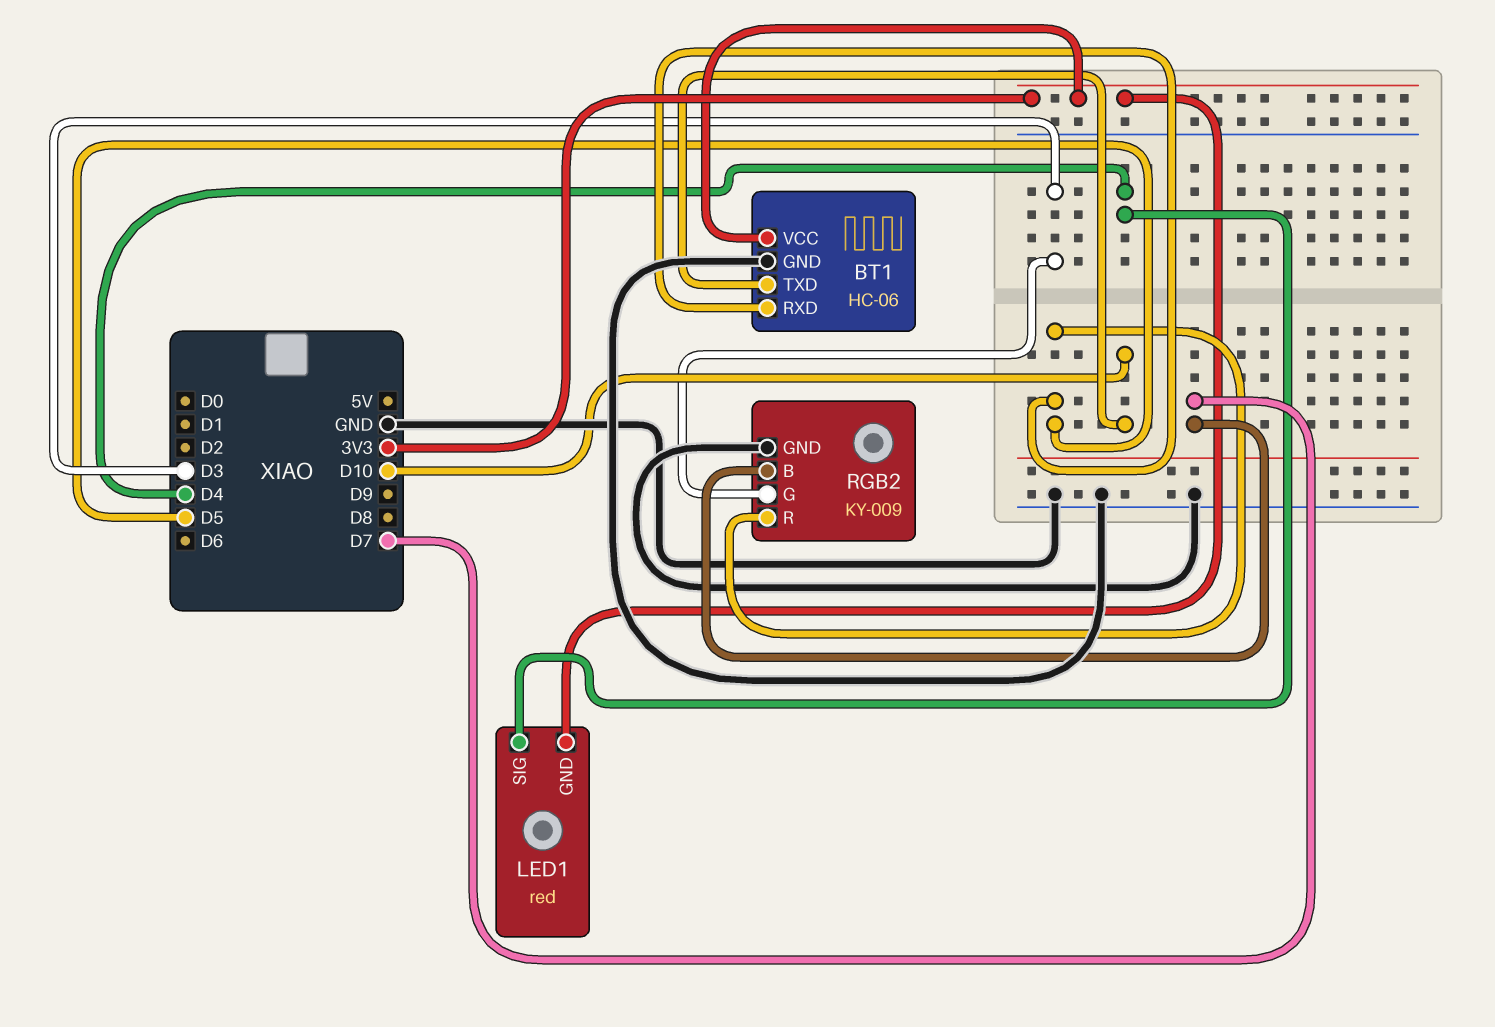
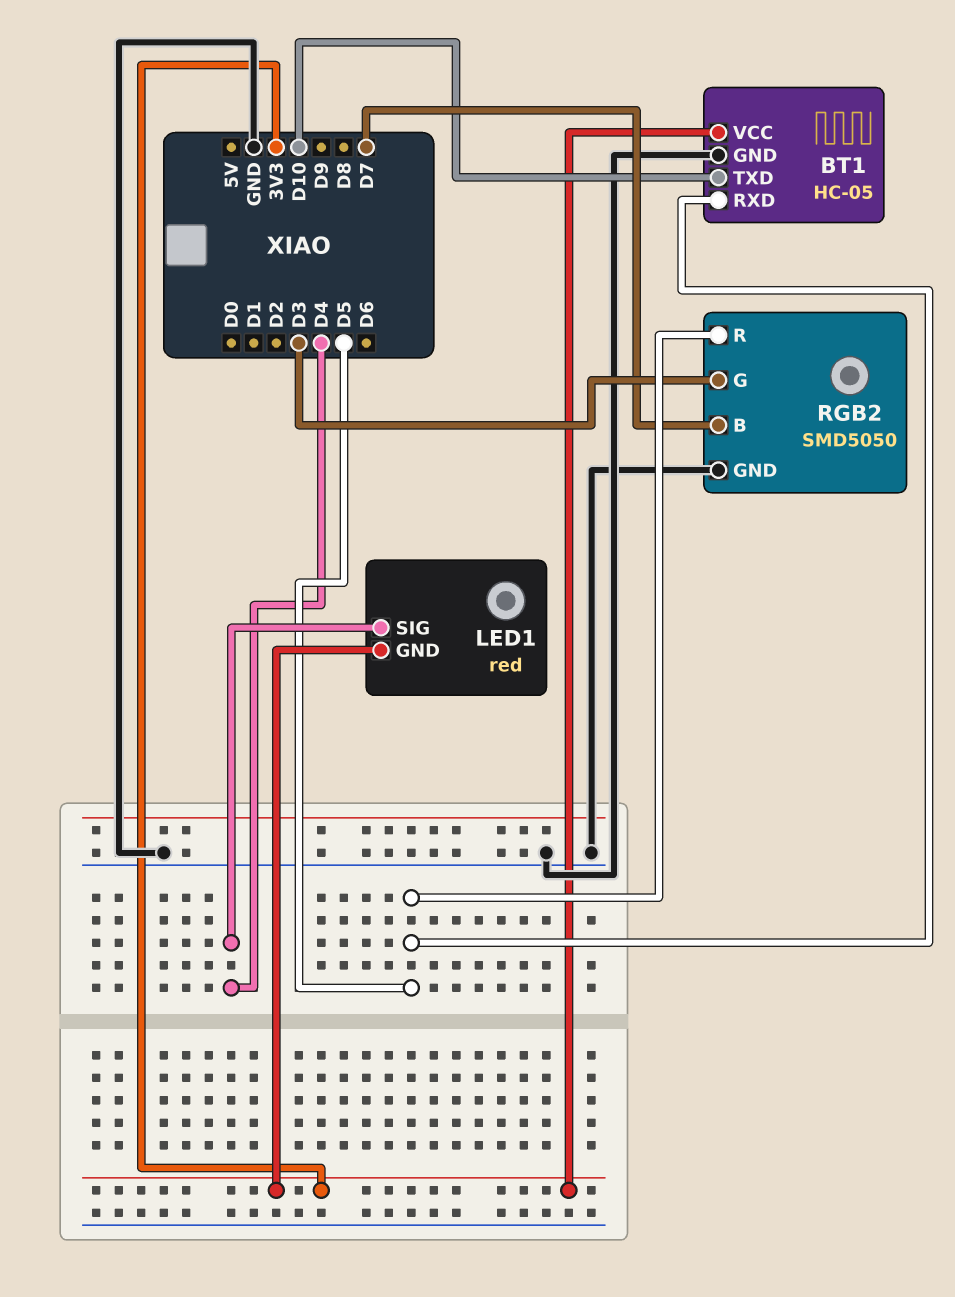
BT1: HC-06 -> HC-05
RGB2: KY-009 -> SMD5050

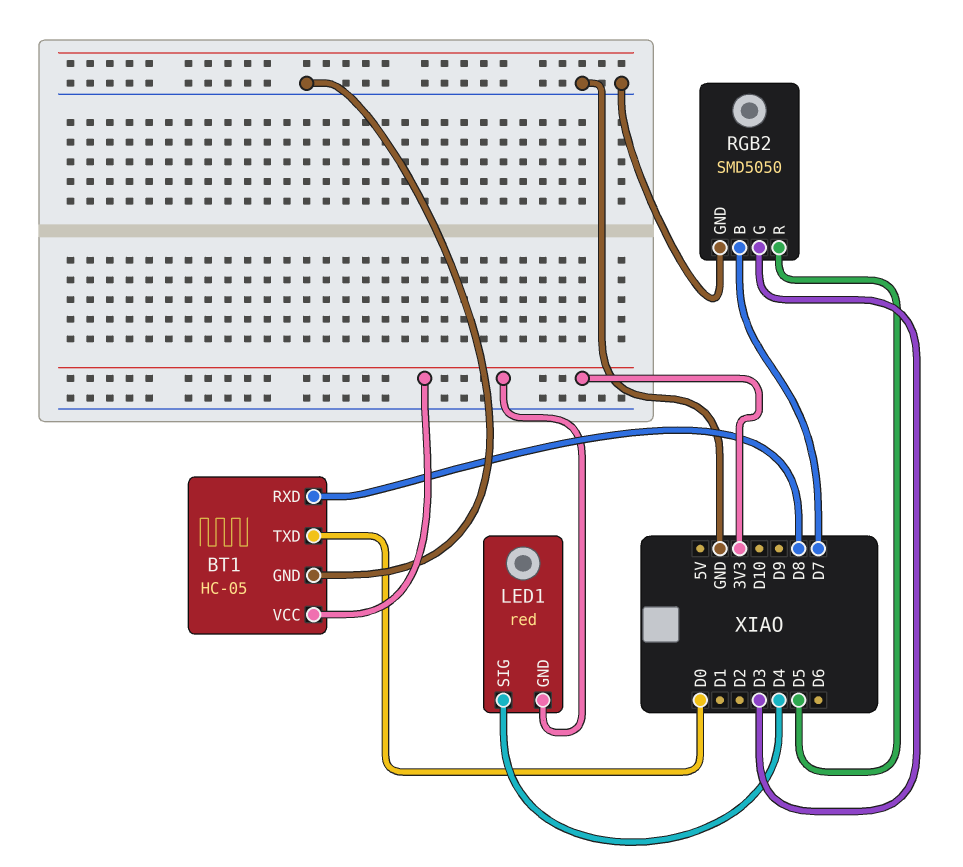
BT1 pin RXD: D5 -> D8
BT1 pin TXD: D10 -> D0

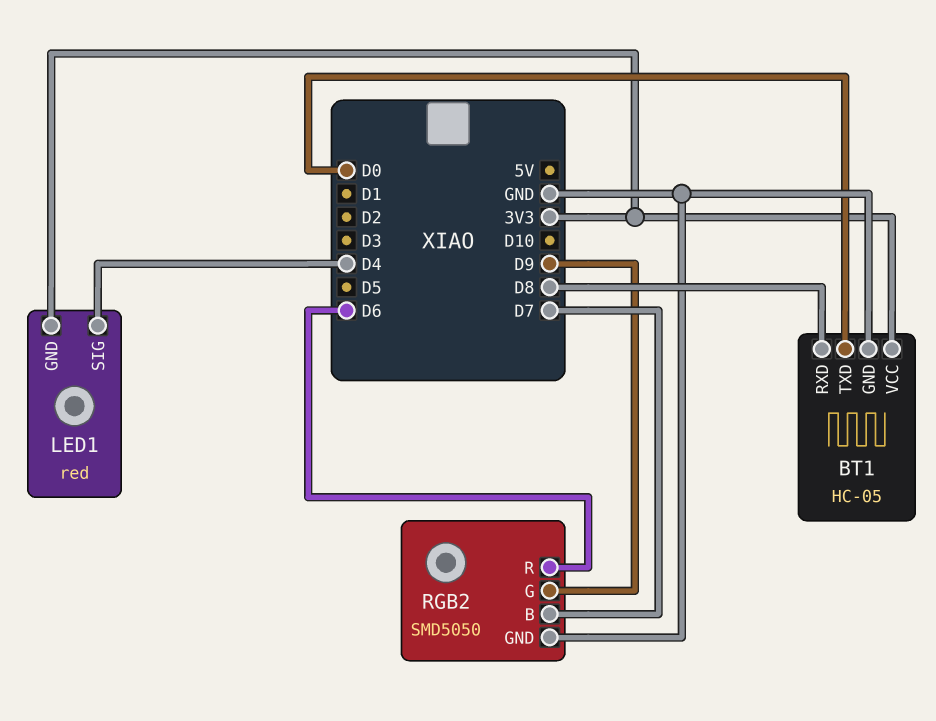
RGB2 pin G: D3 -> D9
RGB2 pin R: D5 -> D6

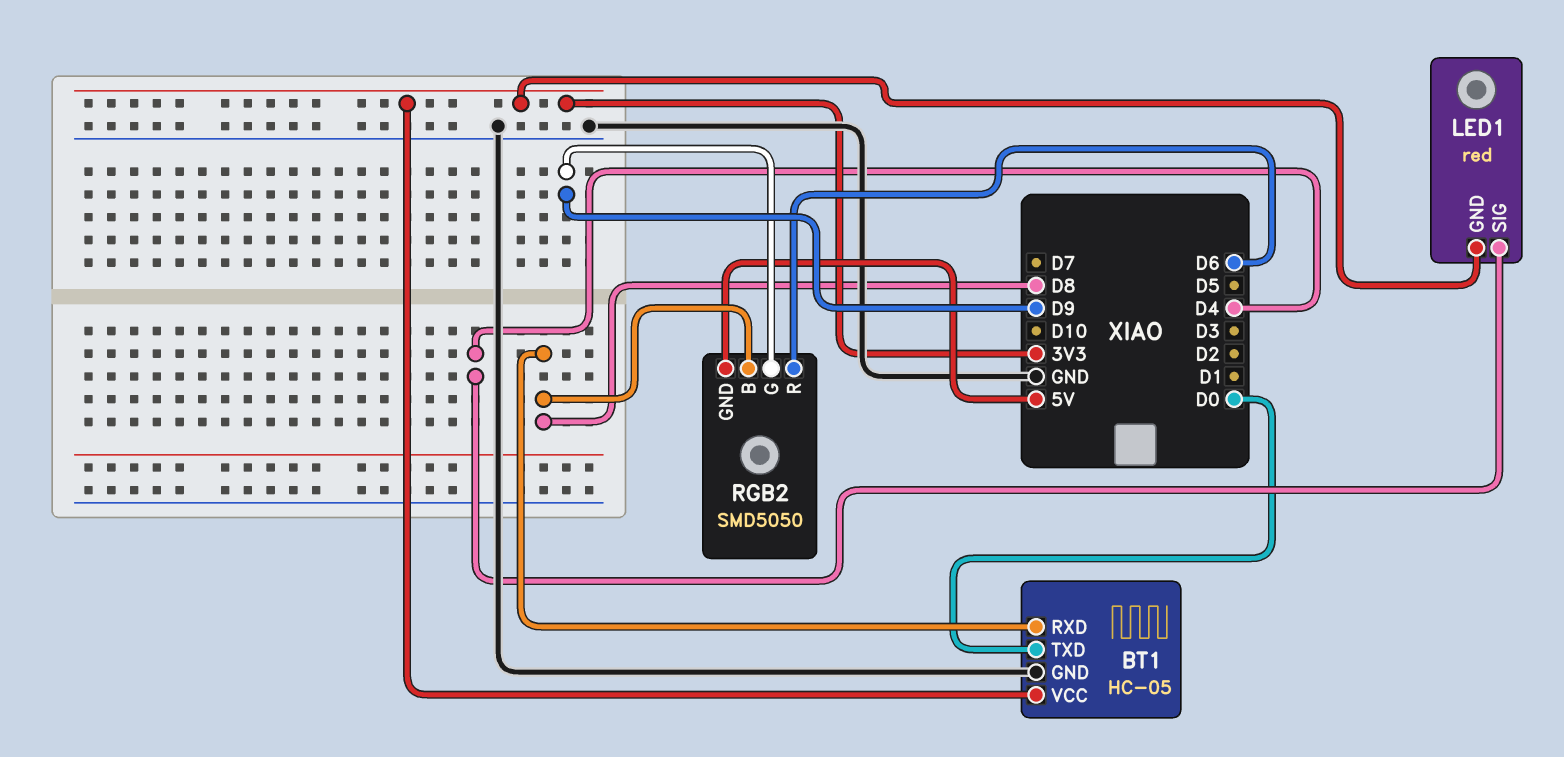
RGB2 pin B: D7 -> D8
RGB2 pin GND: GND -> 5V

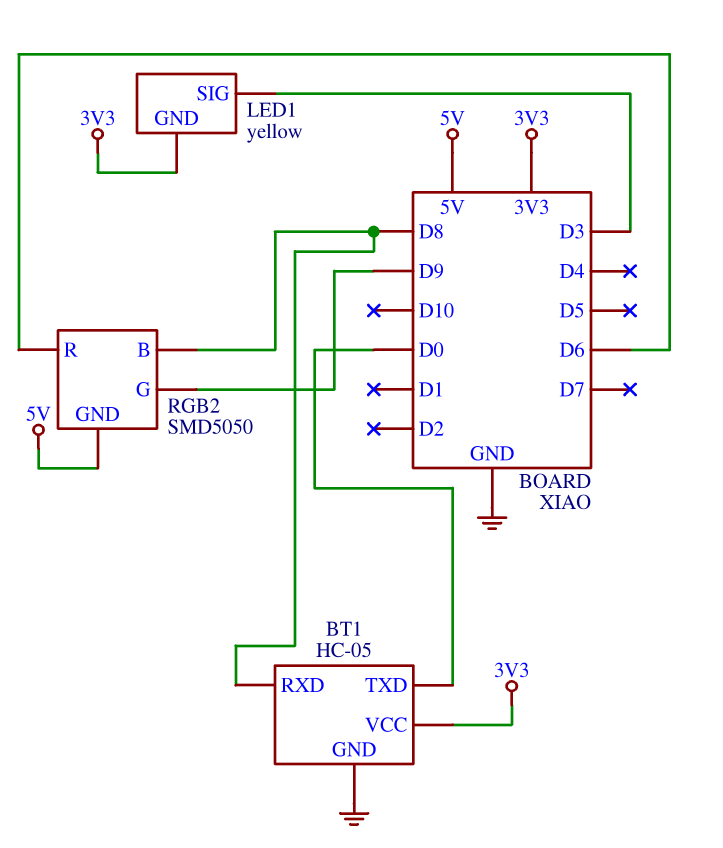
LED1: red -> yellow
LED1 pin SIG: D4 -> D3

